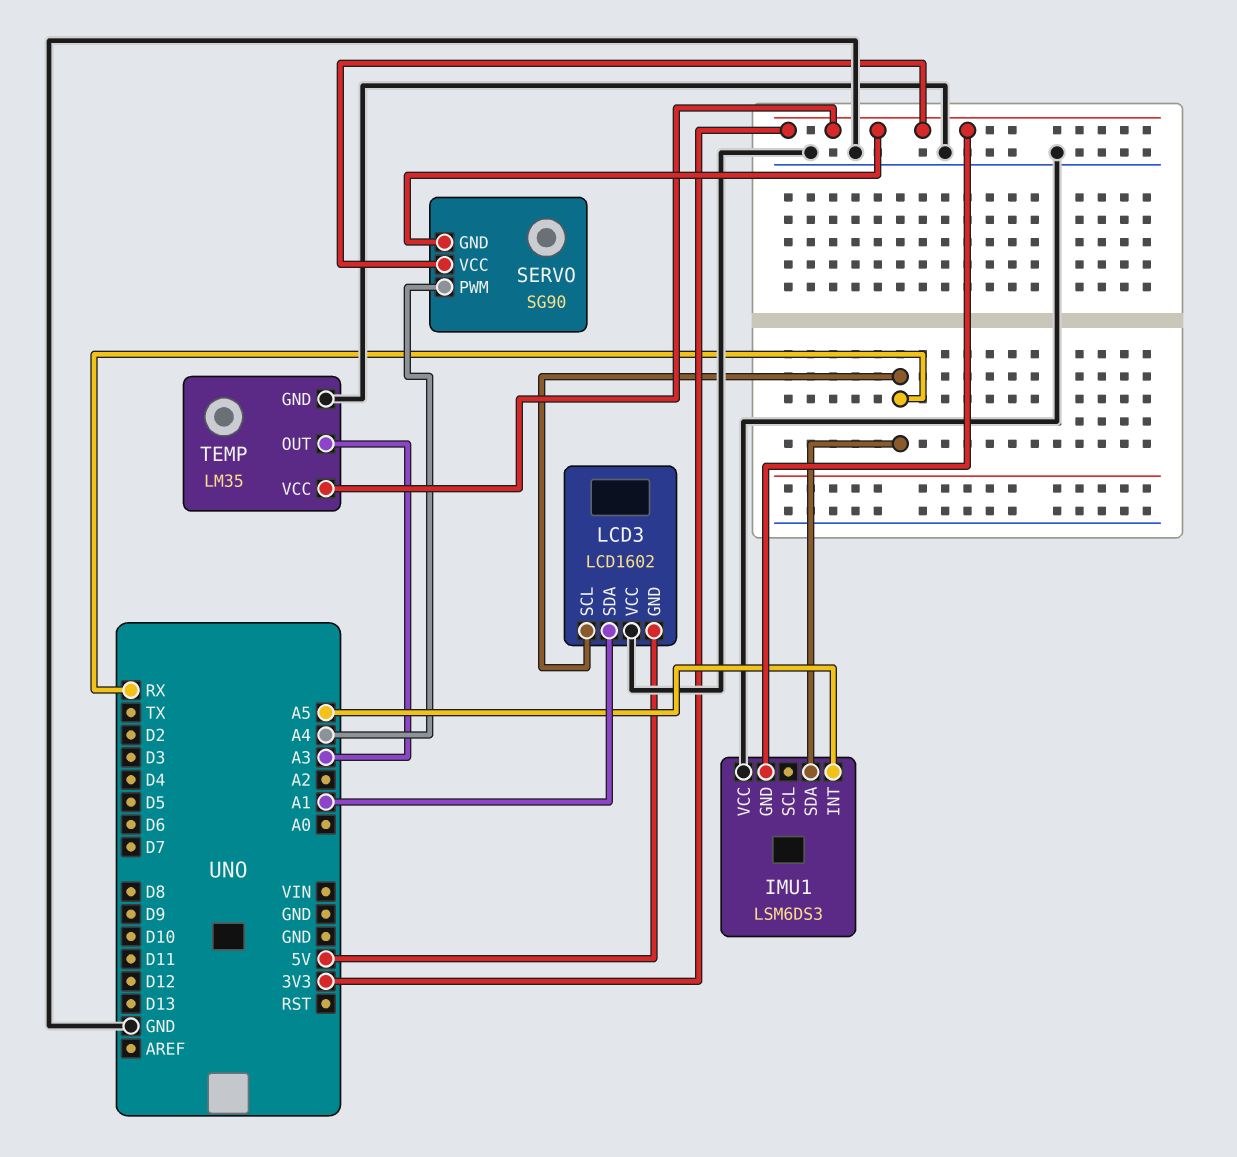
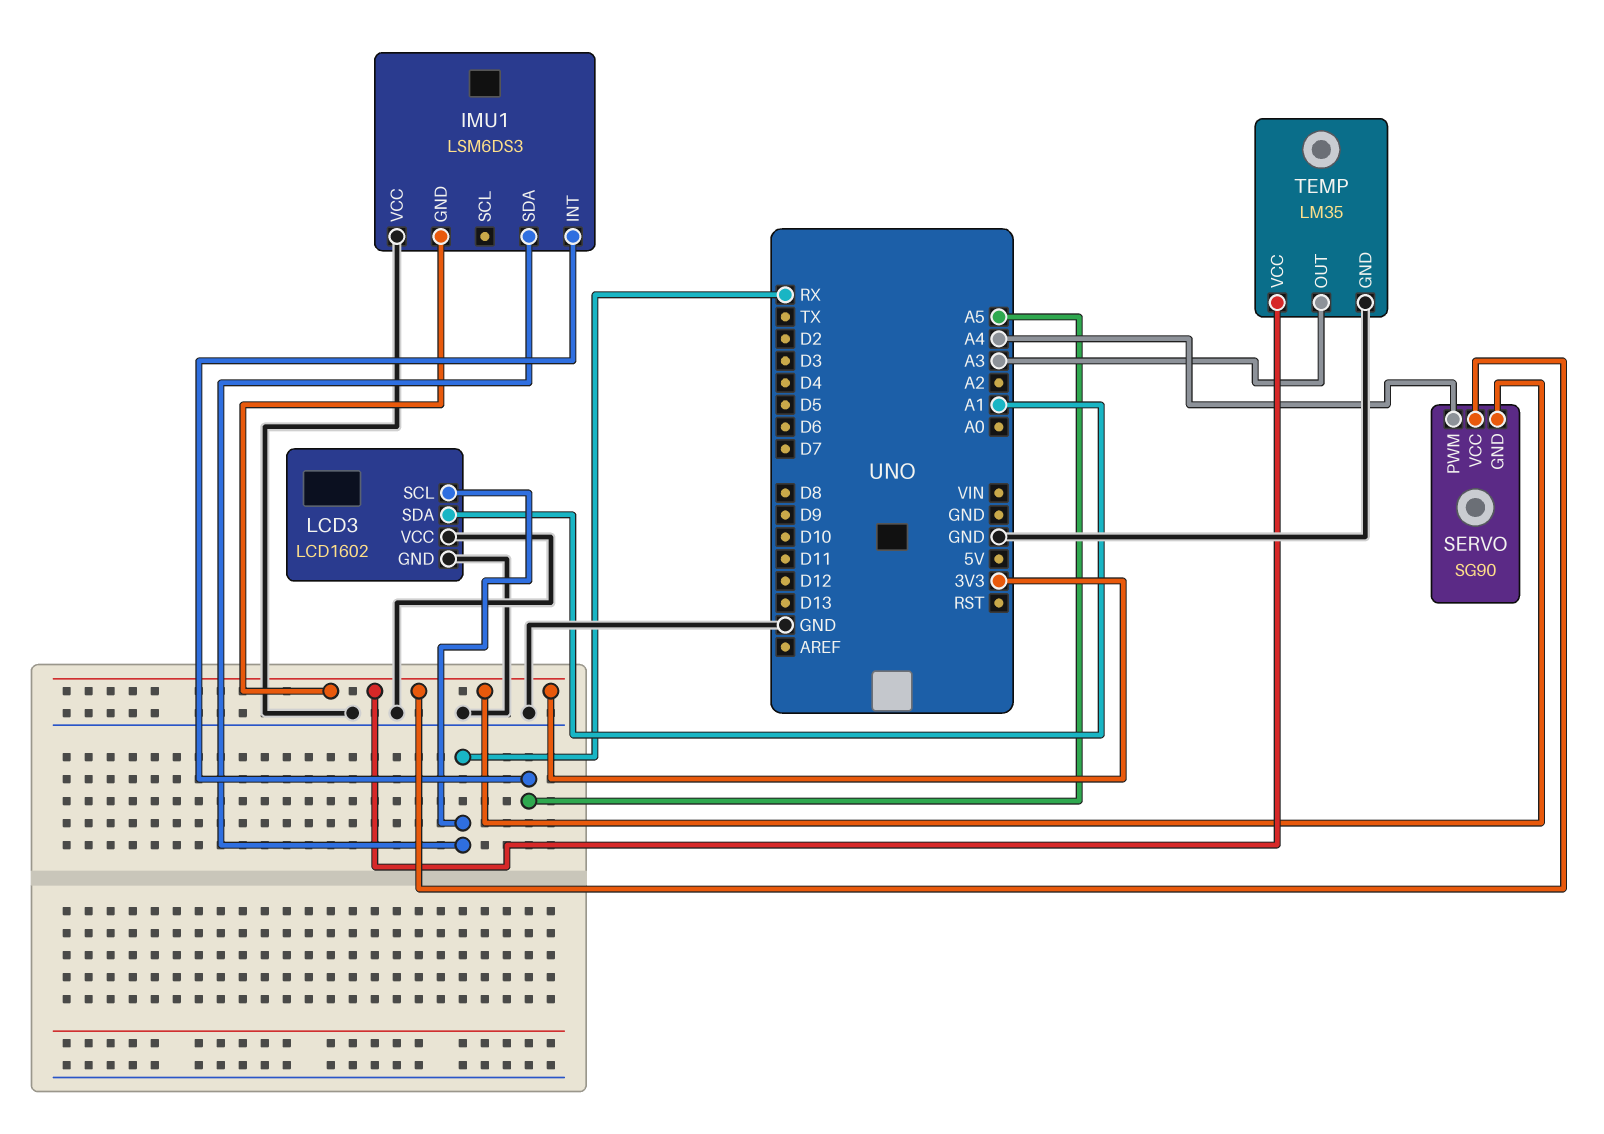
LCD3 pin GND: 5V -> GND

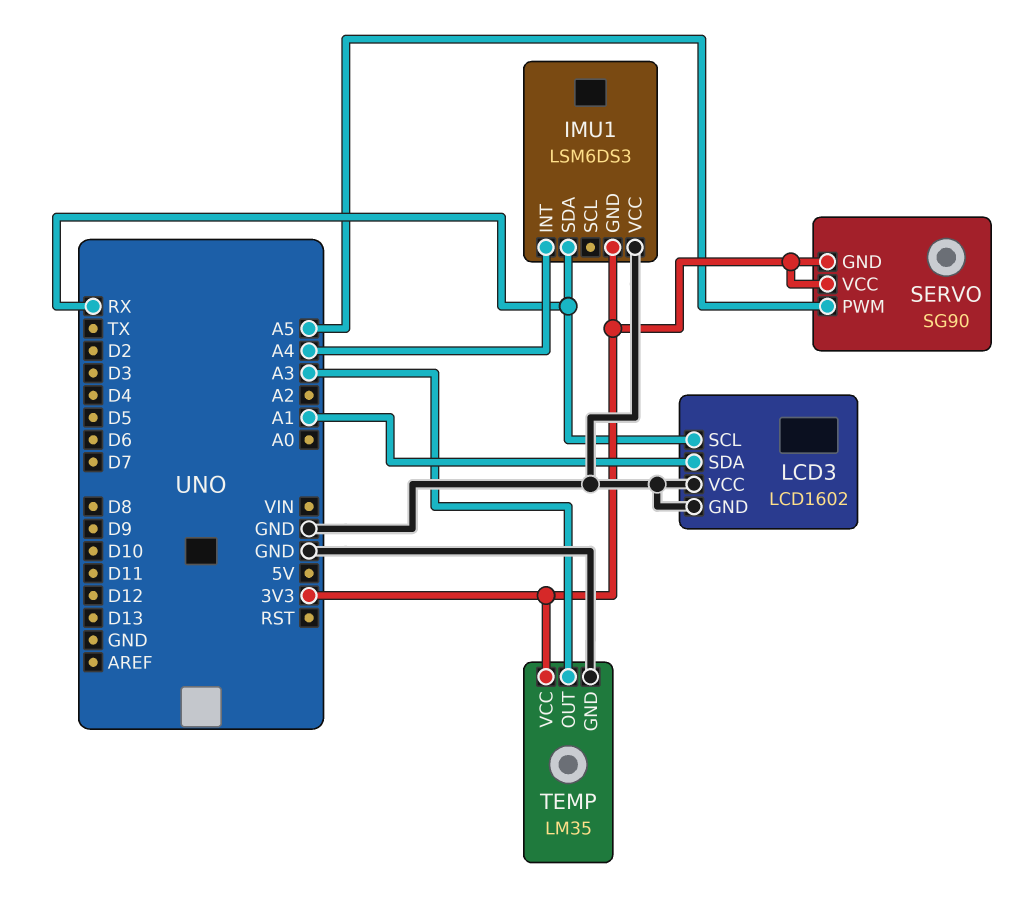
IMU1 pin INT: A5 -> A4
SERVO pin PWM: A4 -> A5

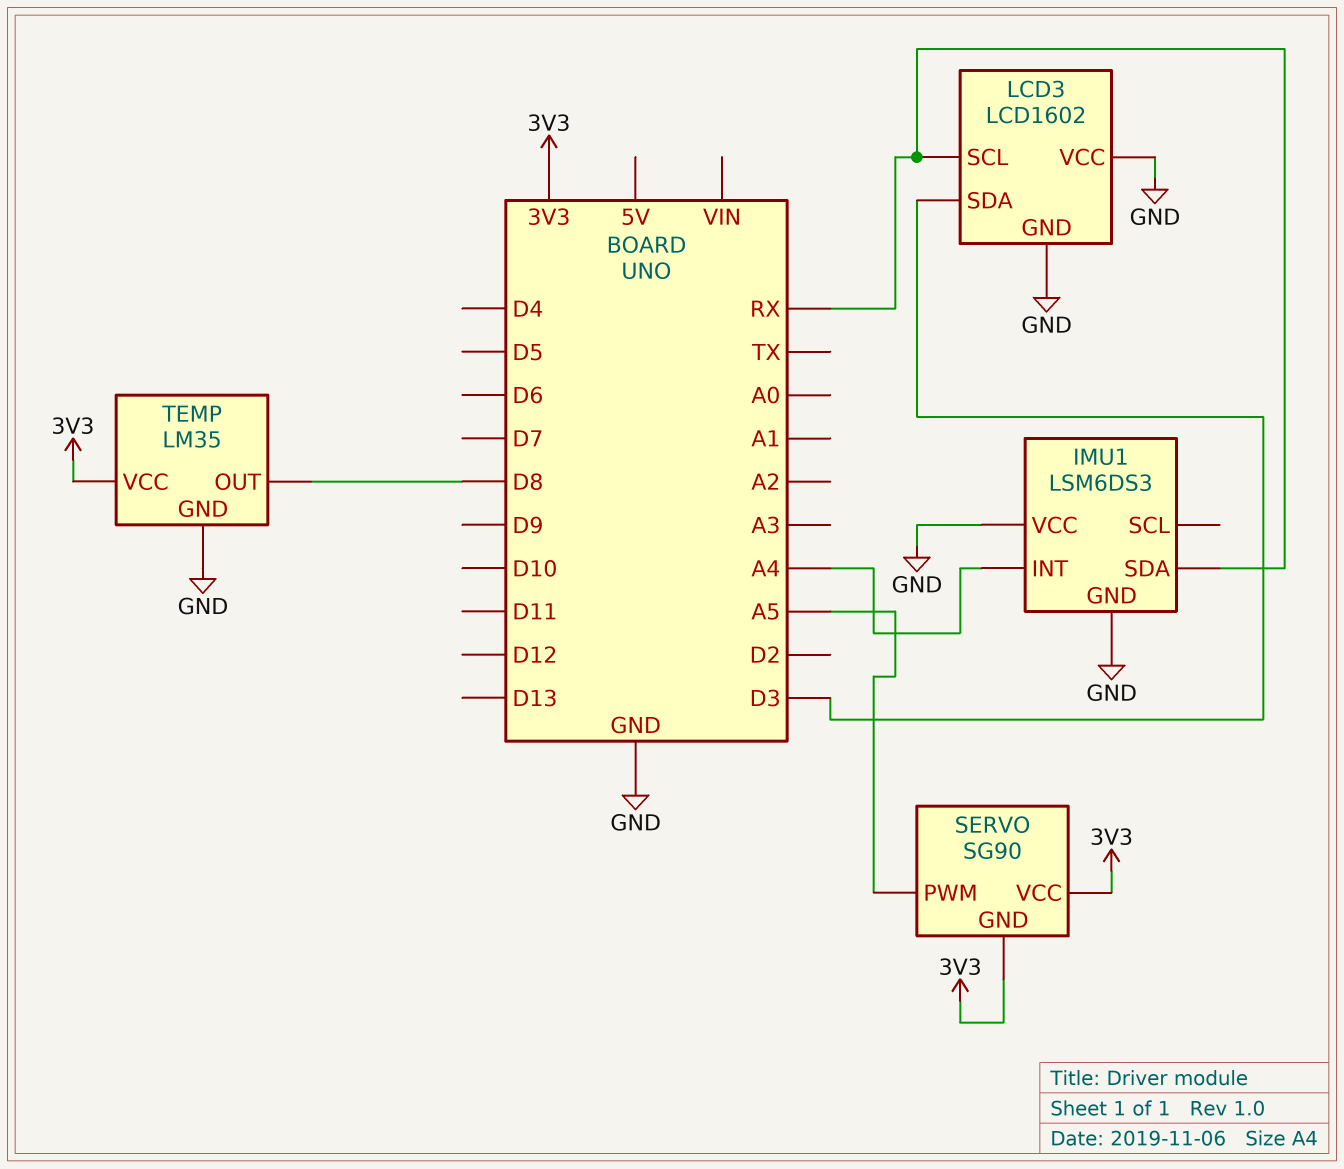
IMU1 pin GND: 3V3 -> GND
LCD3 pin SDA: A1 -> D3
TEMP pin OUT: A3 -> D8

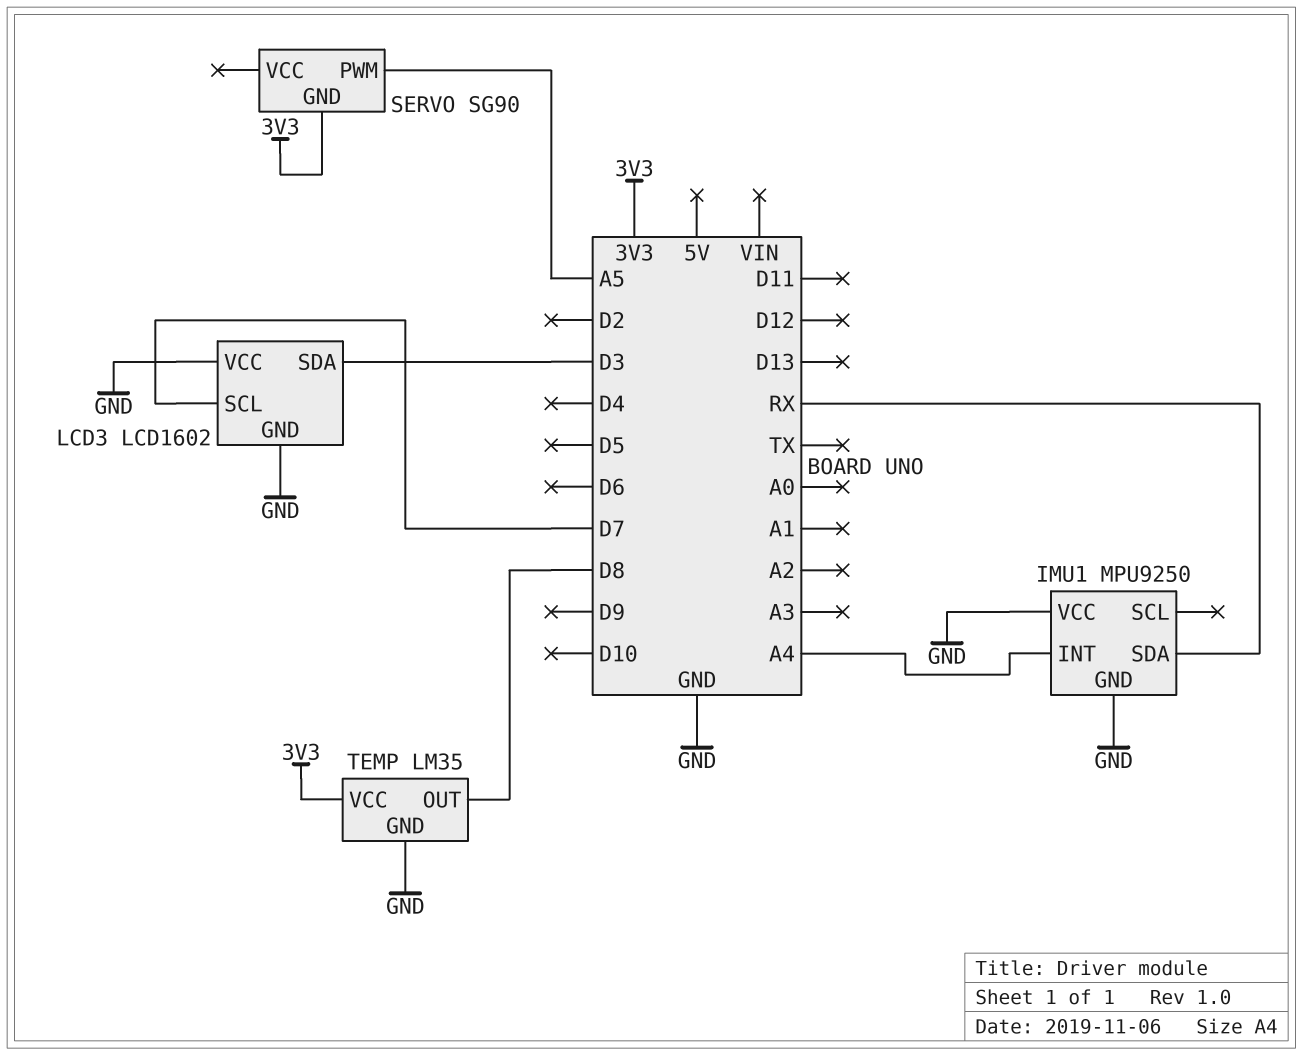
IMU1: LSM6DS3 -> MPU9250
LCD3 pin SCL: RX -> D7
SERVO pin VCC: 3V3 -> none

